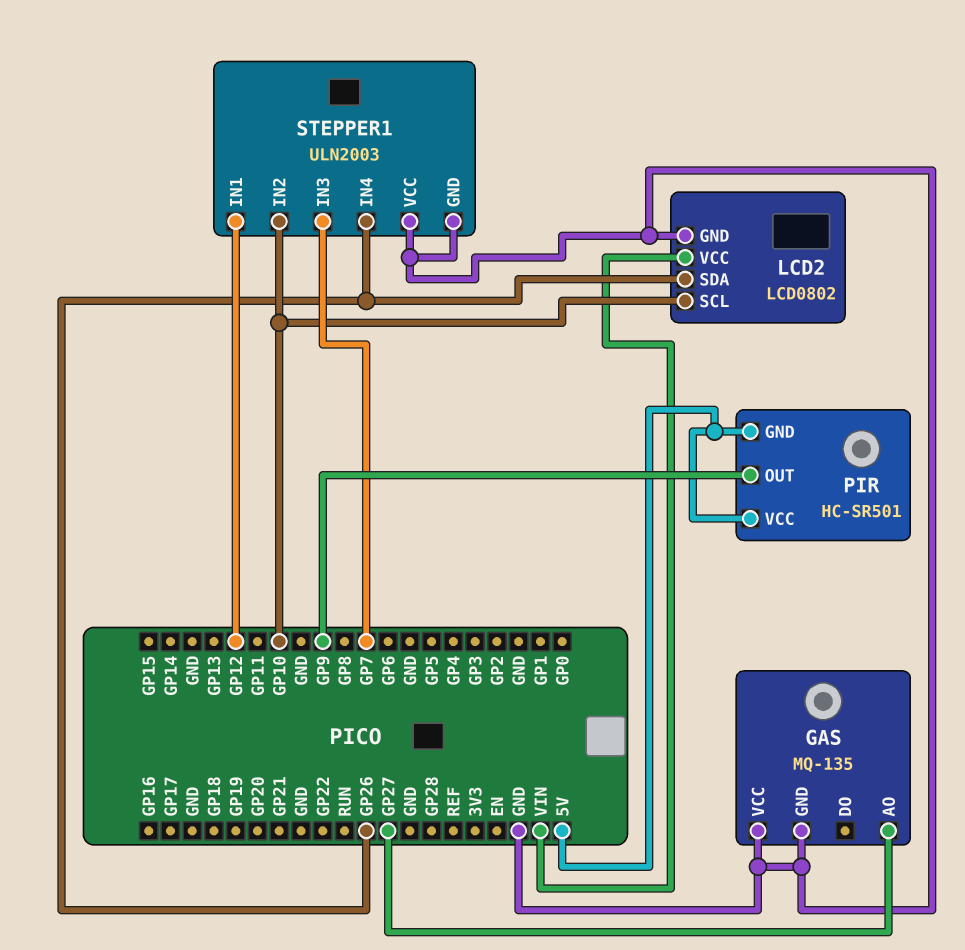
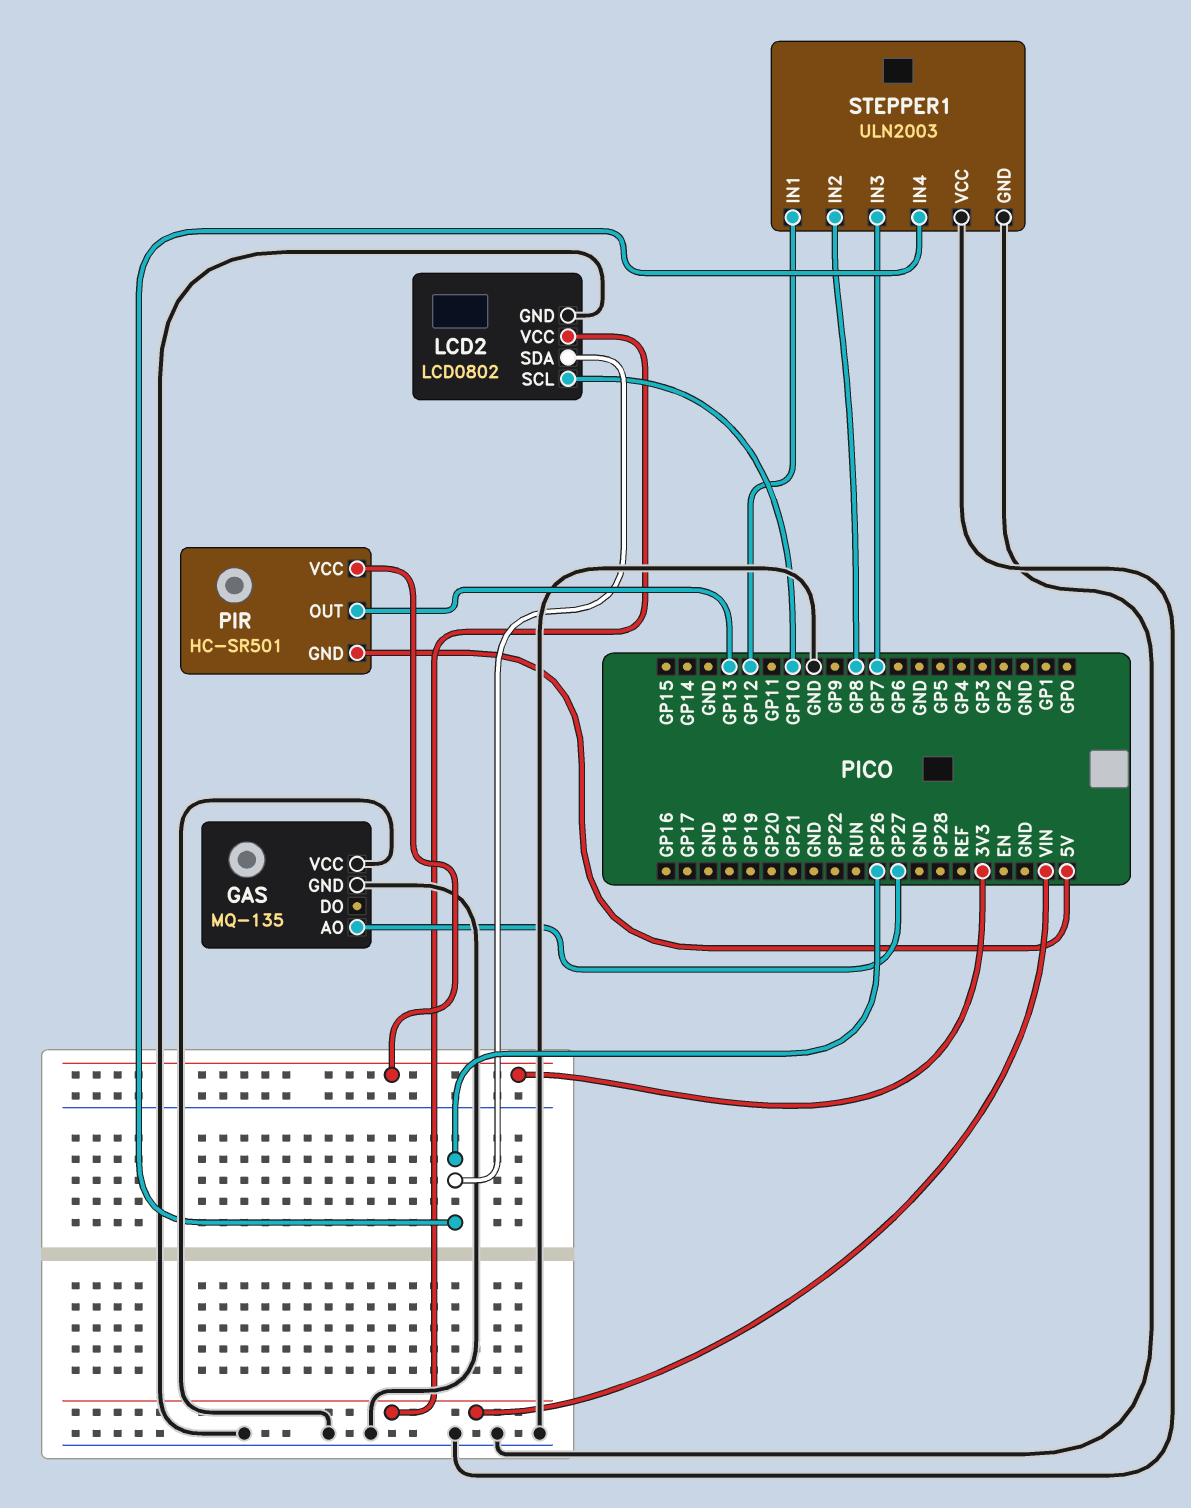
PIR pin OUT: GP9 -> GP13
PIR pin VCC: 5V -> 3V3
STEPPER1 pin IN2: GP10 -> GP8

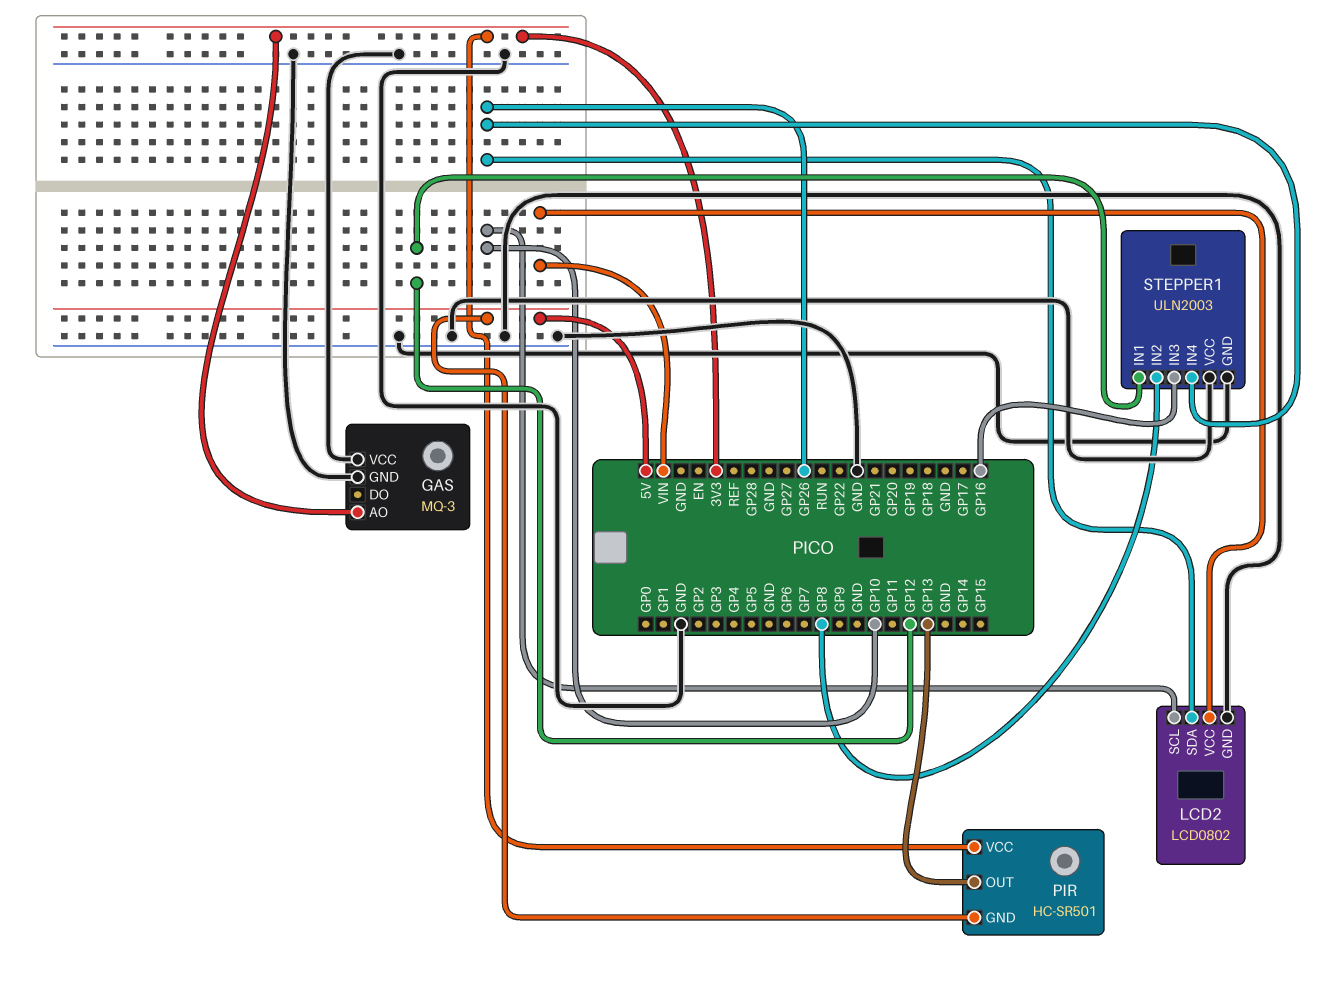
GAS: MQ-135 -> MQ-3
GAS pin AO: GP27 -> 3V3
STEPPER1 pin IN3: GP7 -> GP16

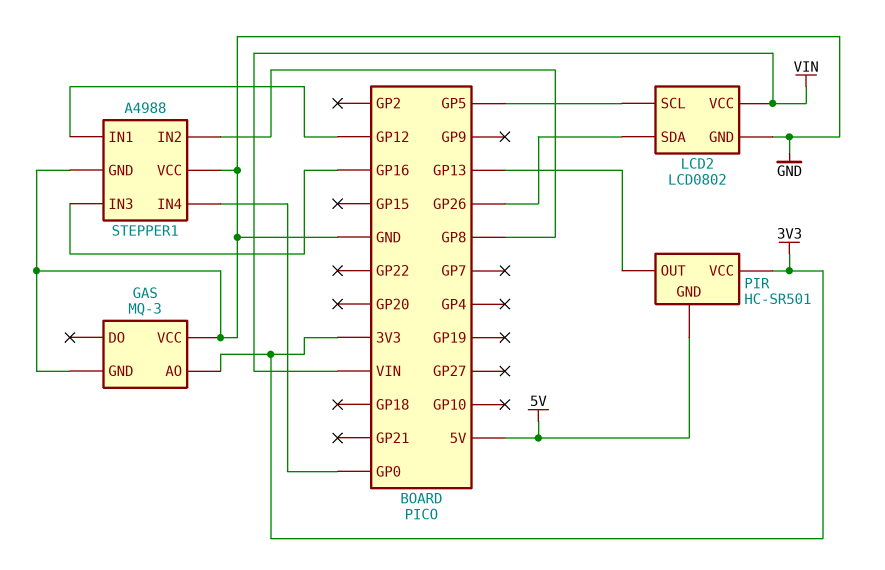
LCD2 pin SCL: GP10 -> GP5
STEPPER1: ULN2003 -> A4988
STEPPER1 pin IN4: GP26 -> GP0

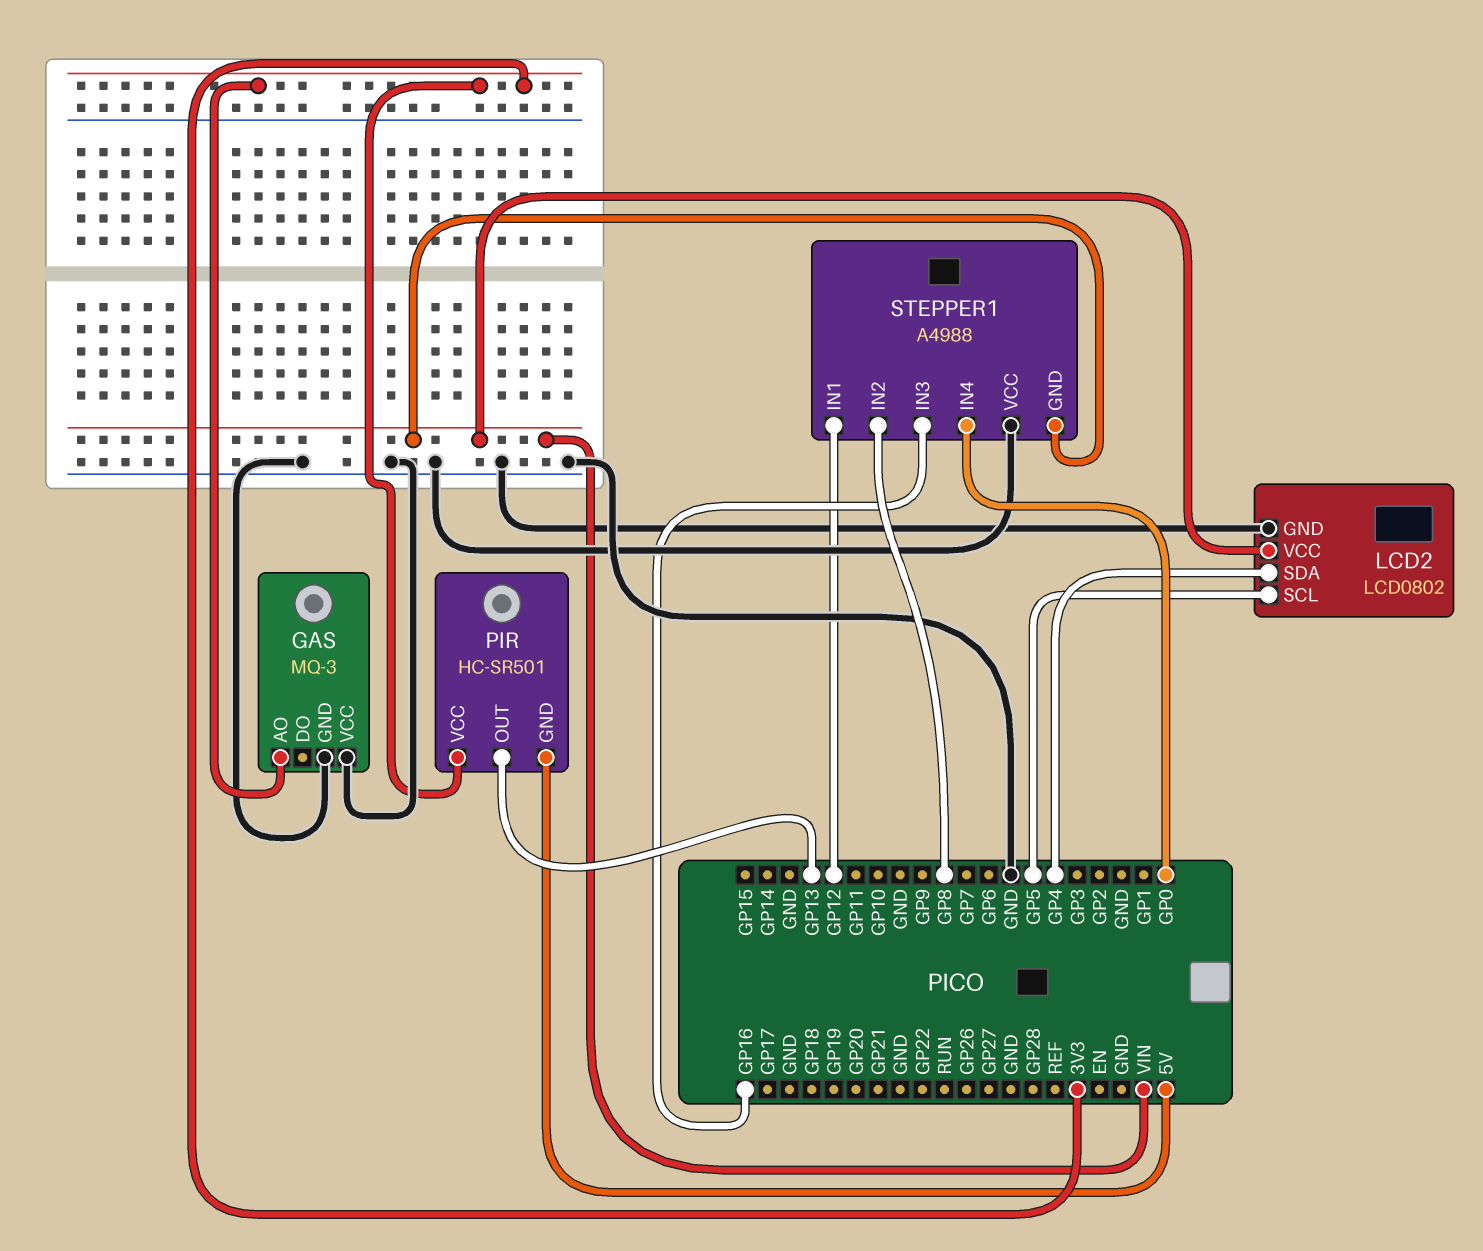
LCD2 pin SDA: GP26 -> GP4
STEPPER1 pin GND: GND -> VIN

